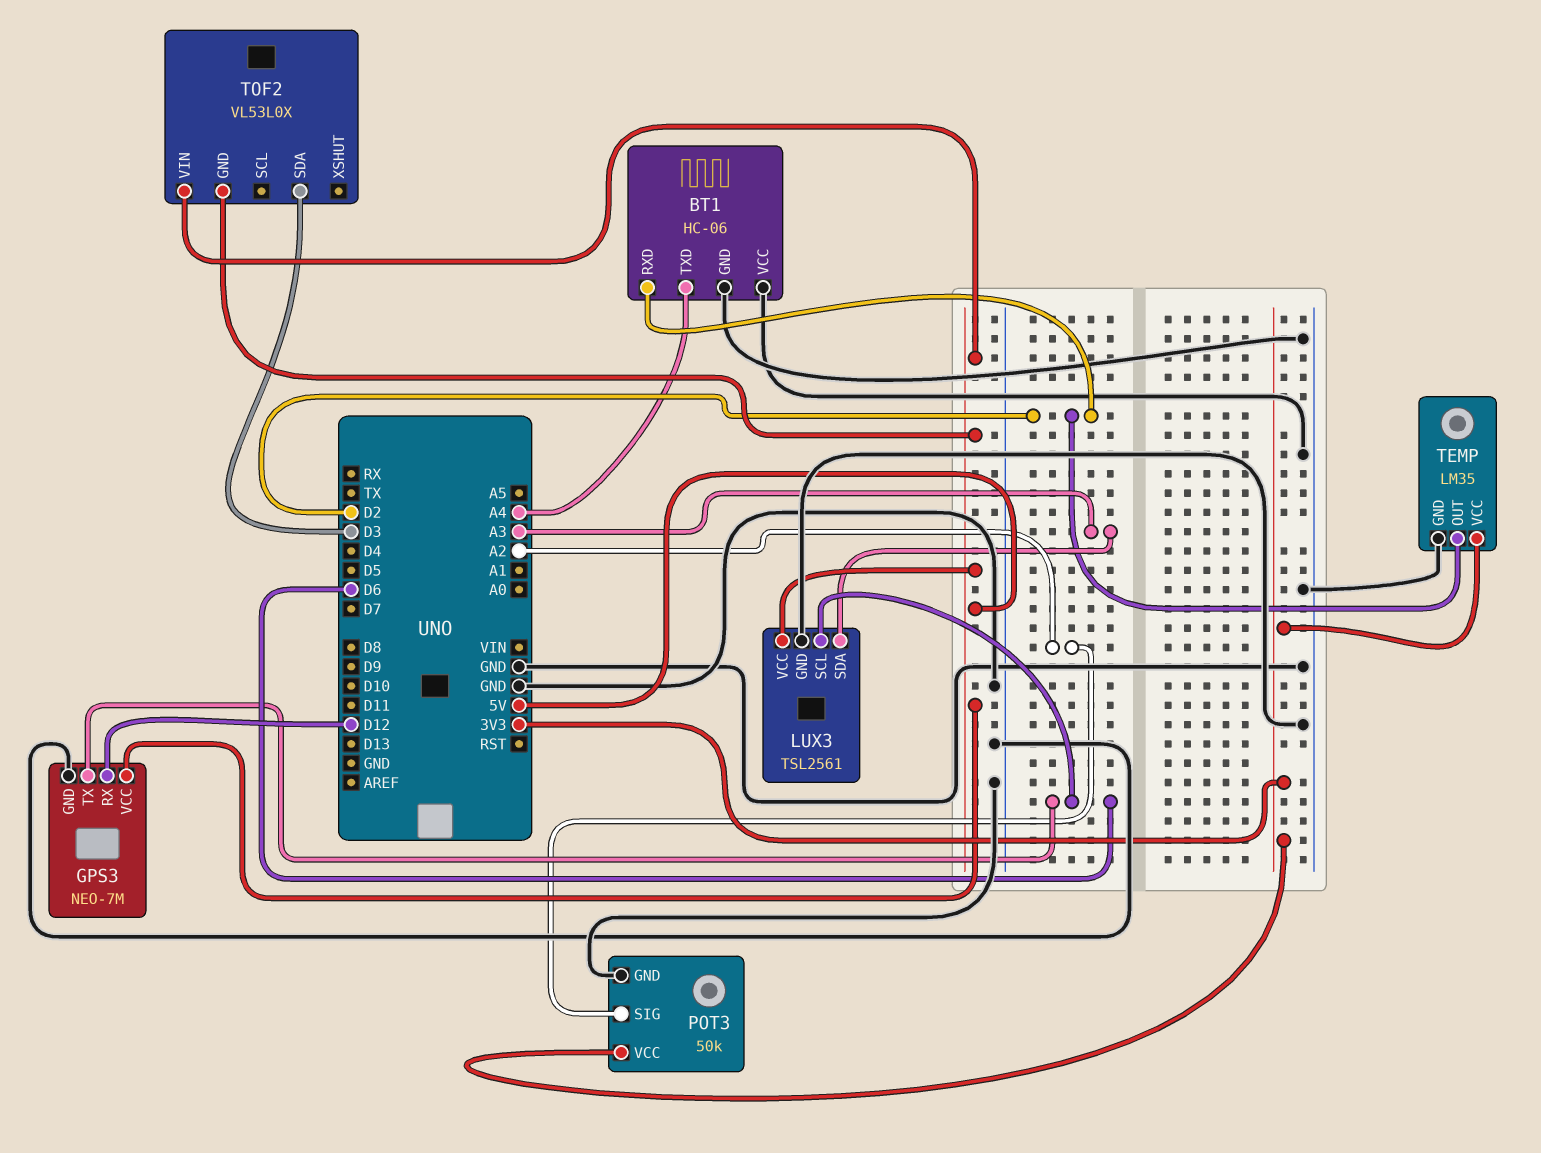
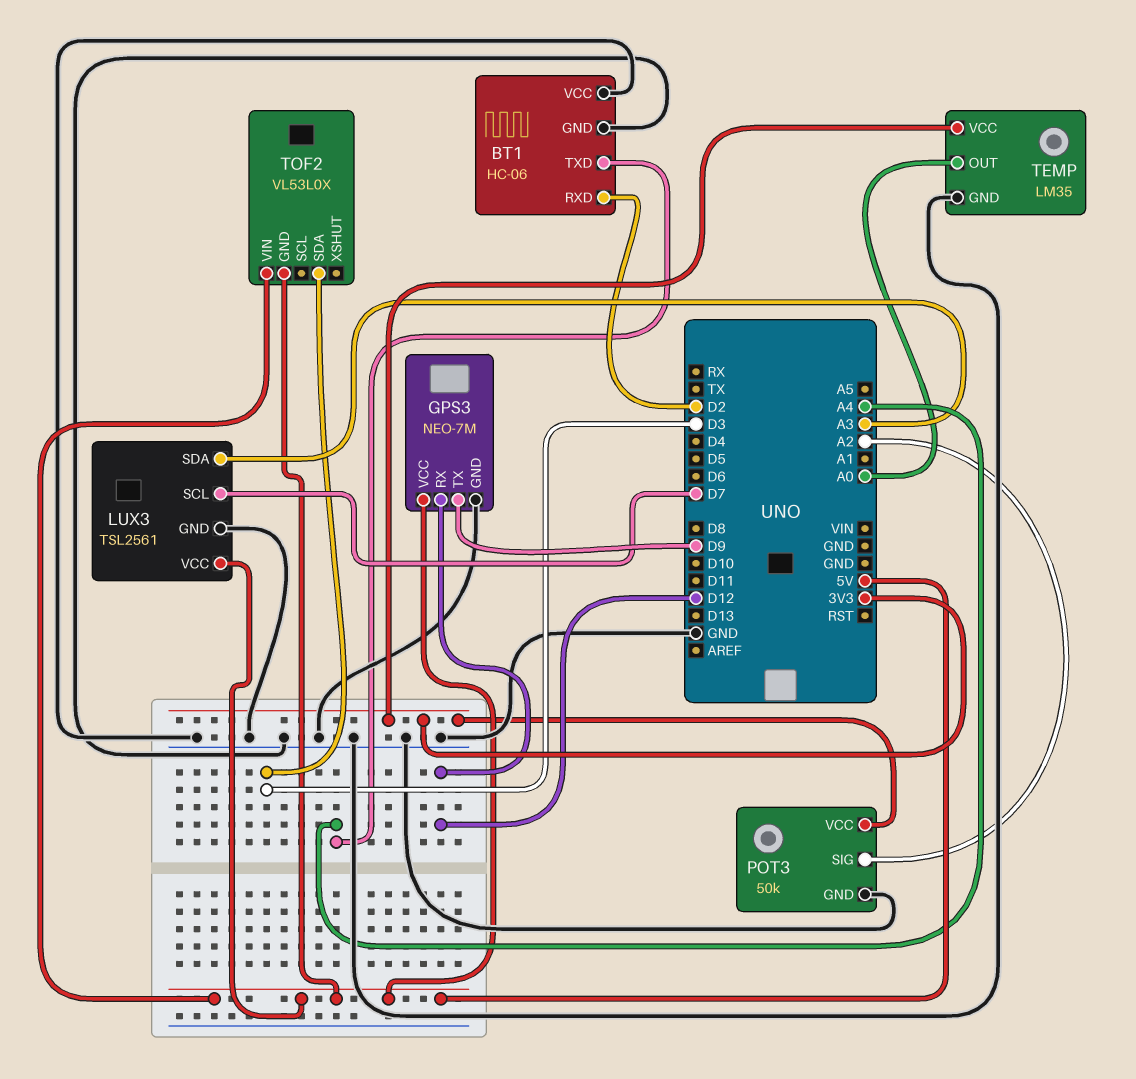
GPS3 pin TX: D6 -> D9
LUX3 pin SCL: D6 -> D7
TEMP pin OUT: D2 -> A0

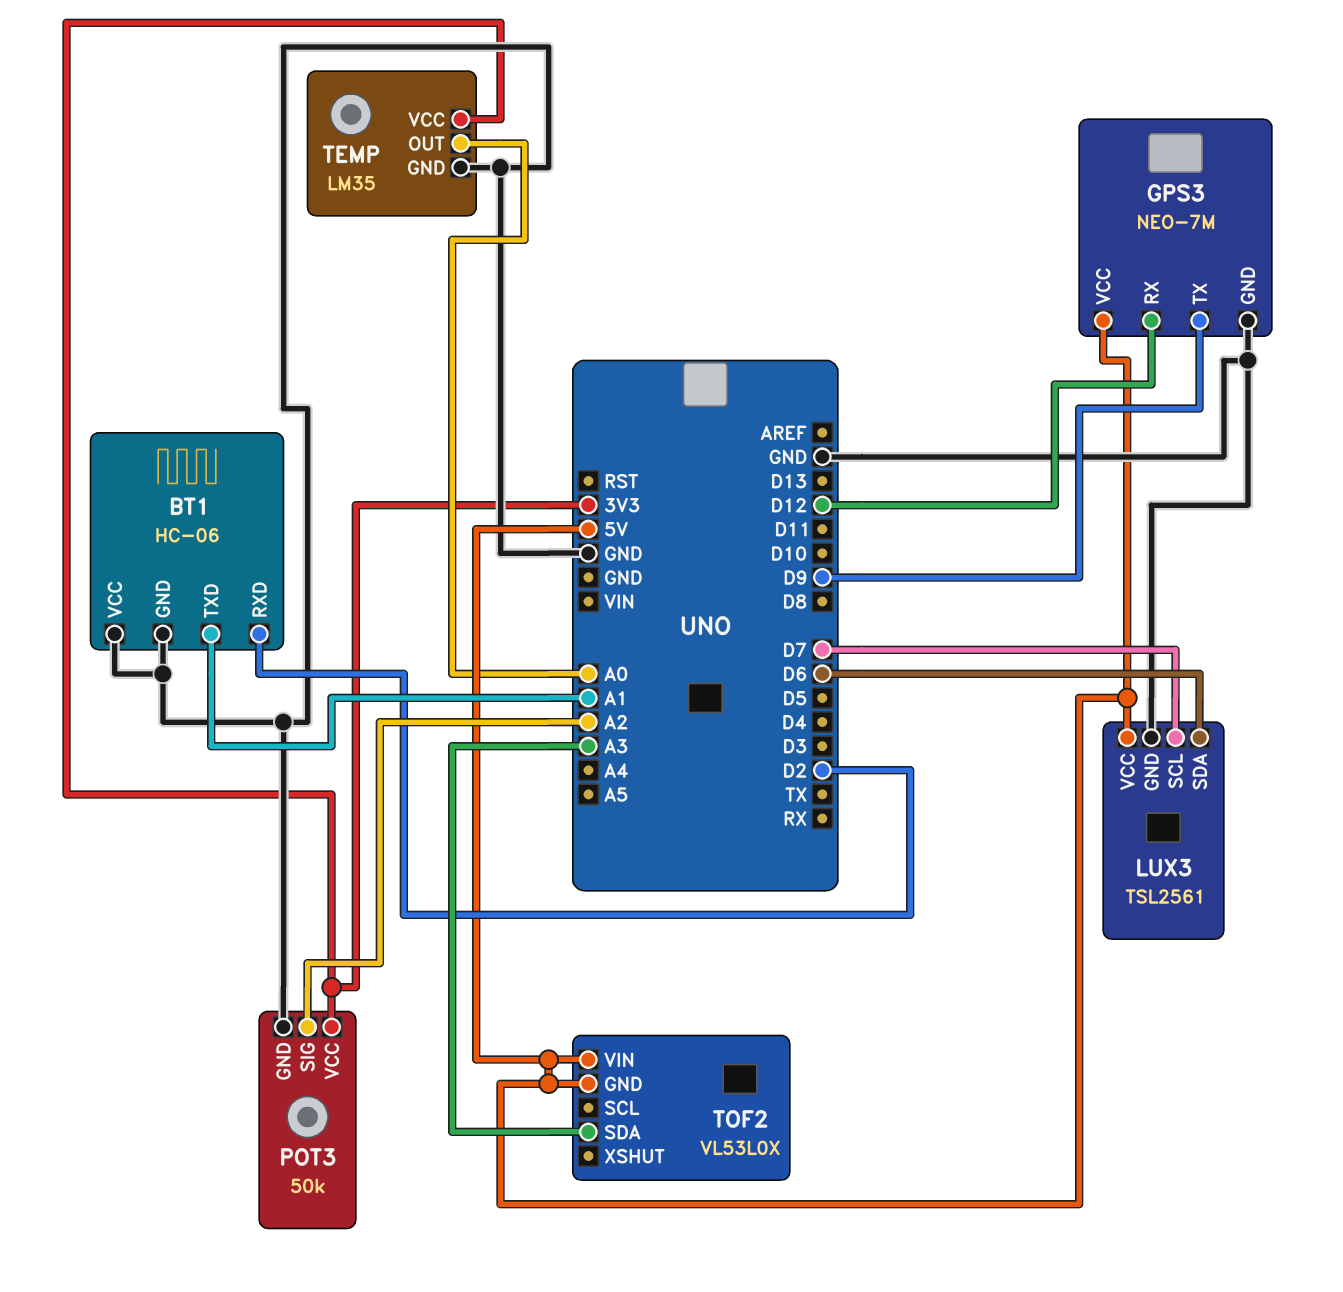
BT1 pin TXD: A4 -> A1
LUX3 pin SDA: A3 -> D6
TOF2 pin SDA: D3 -> A3

